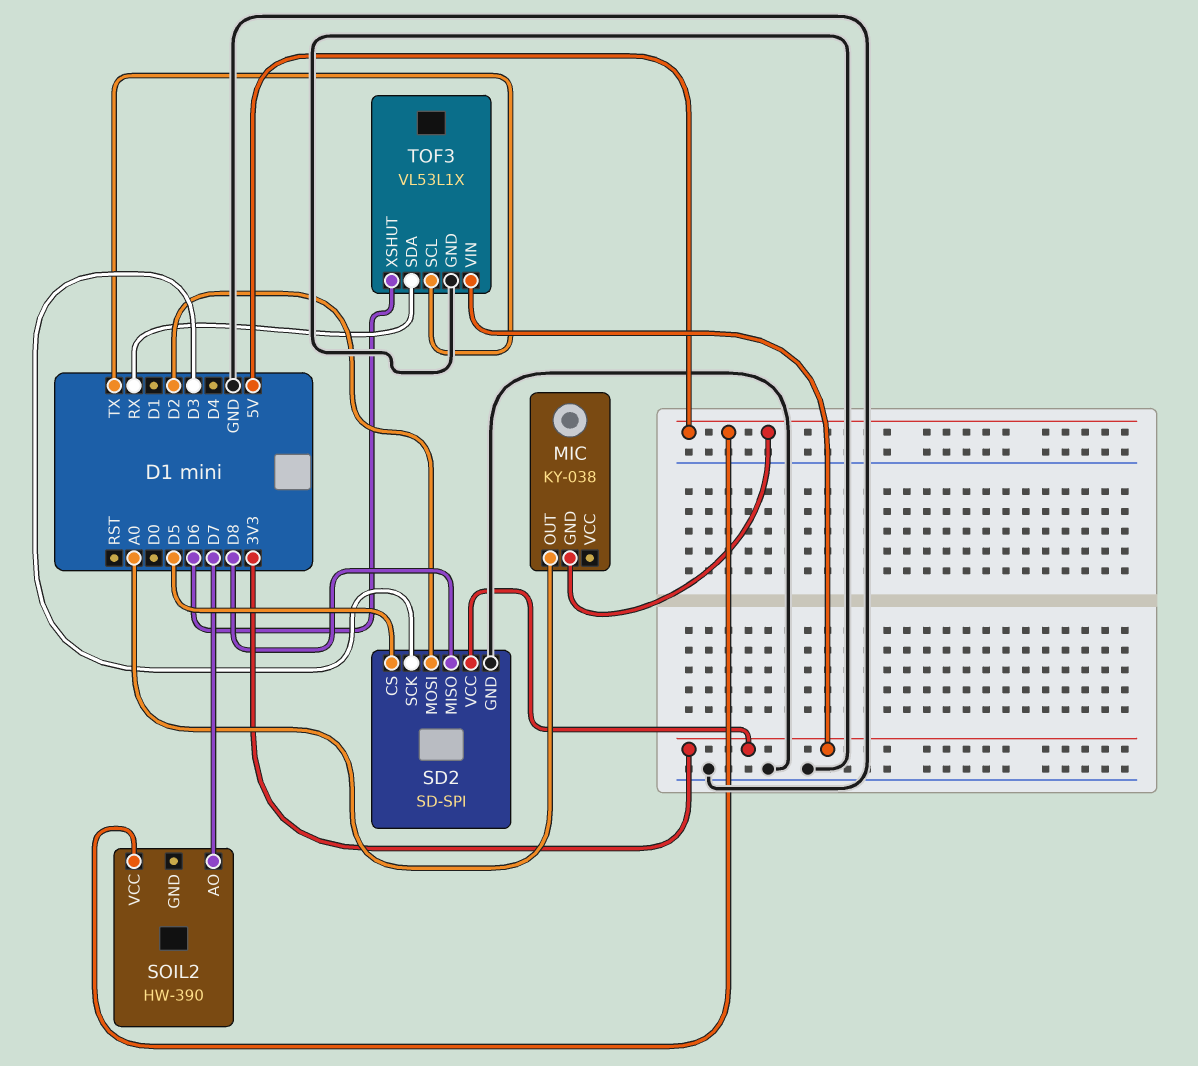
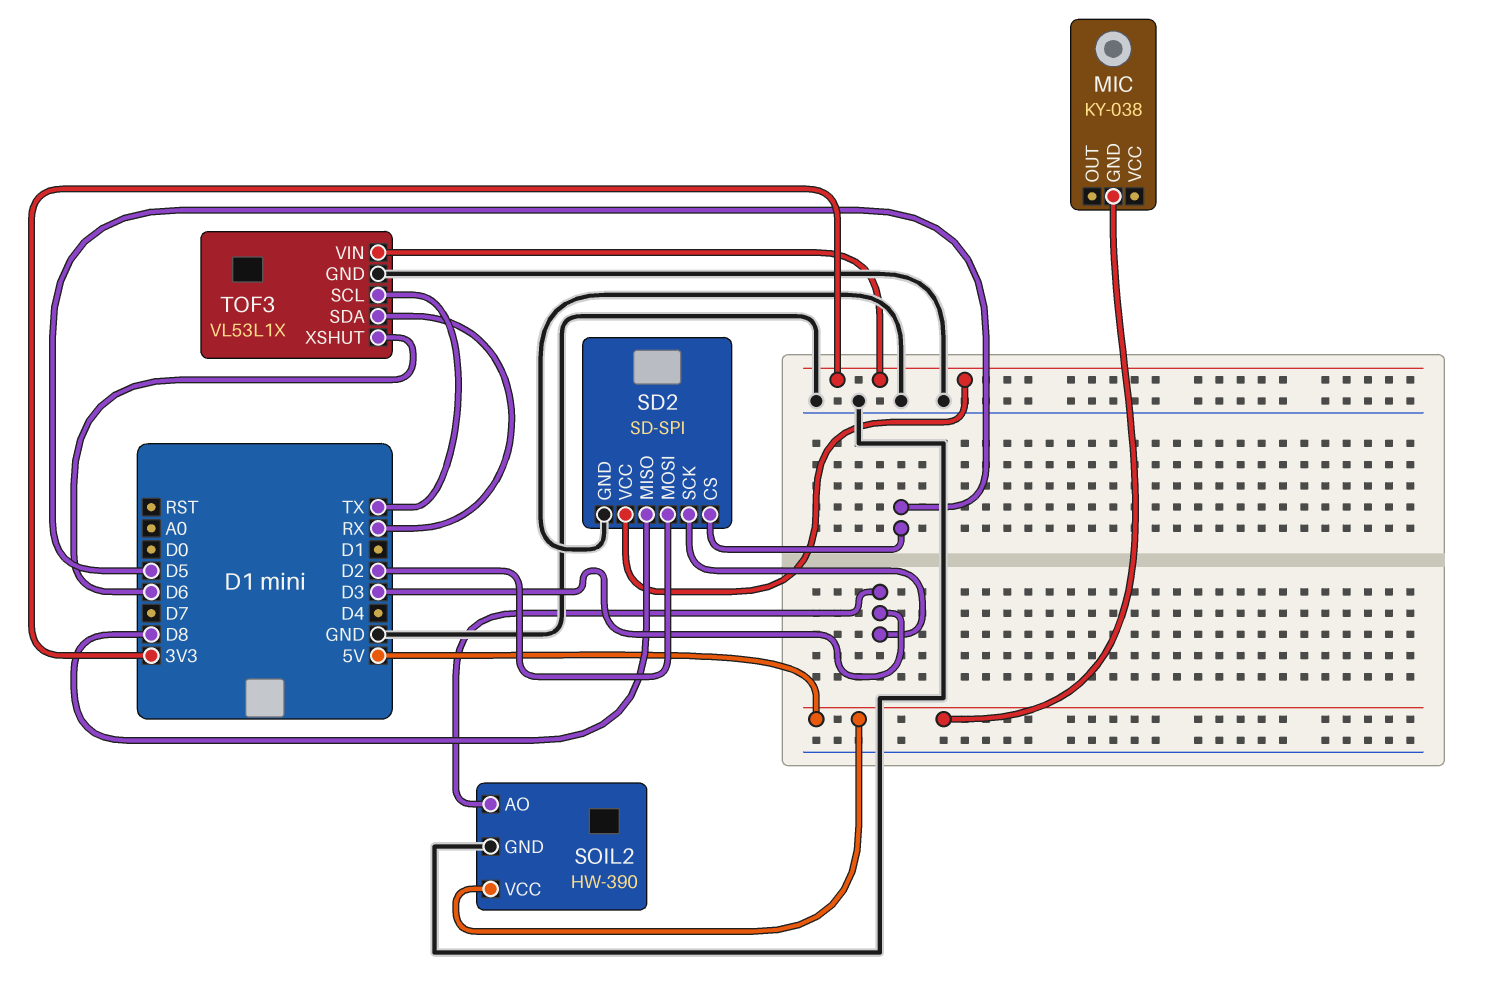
MIC pin OUT: A0 -> none
SOIL2 pin AO: D7 -> D3
SOIL2 pin GND: none -> GND

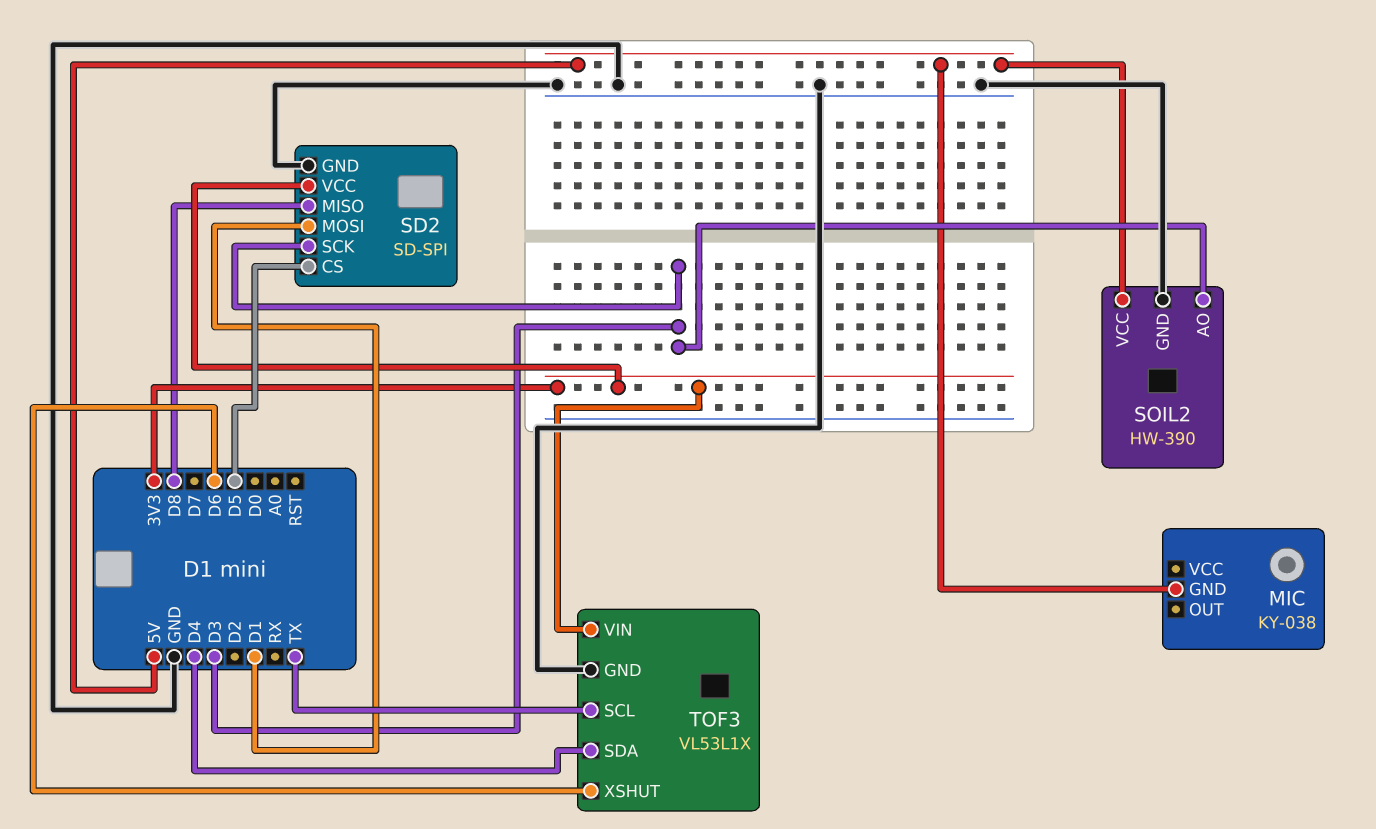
SD2 pin MOSI: D2 -> D1
TOF3 pin SDA: RX -> D4

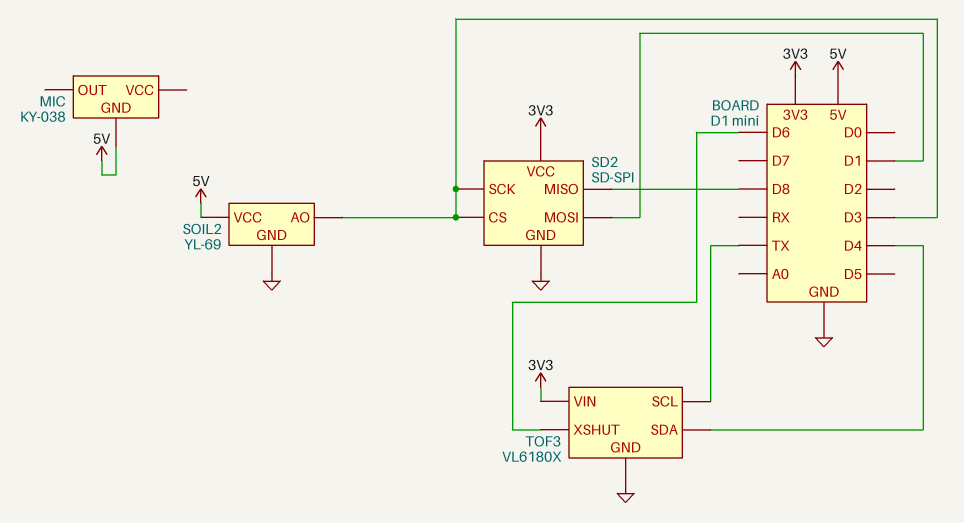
SD2 pin CS: D5 -> D3
SOIL2: HW-390 -> YL-69
TOF3: VL53L1X -> VL6180X

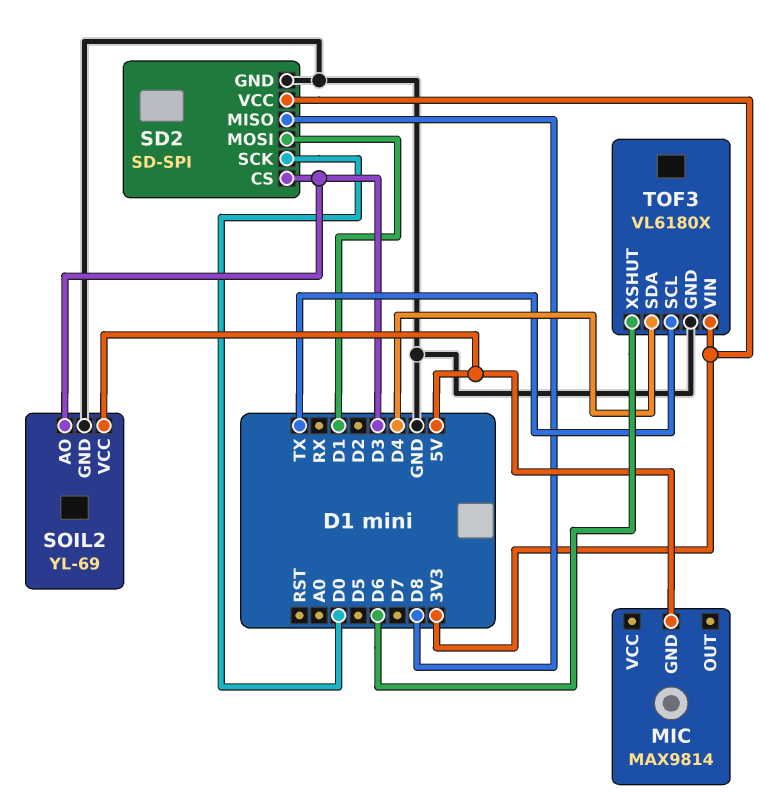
MIC: KY-038 -> MAX9814
SD2 pin SCK: D3 -> D0

